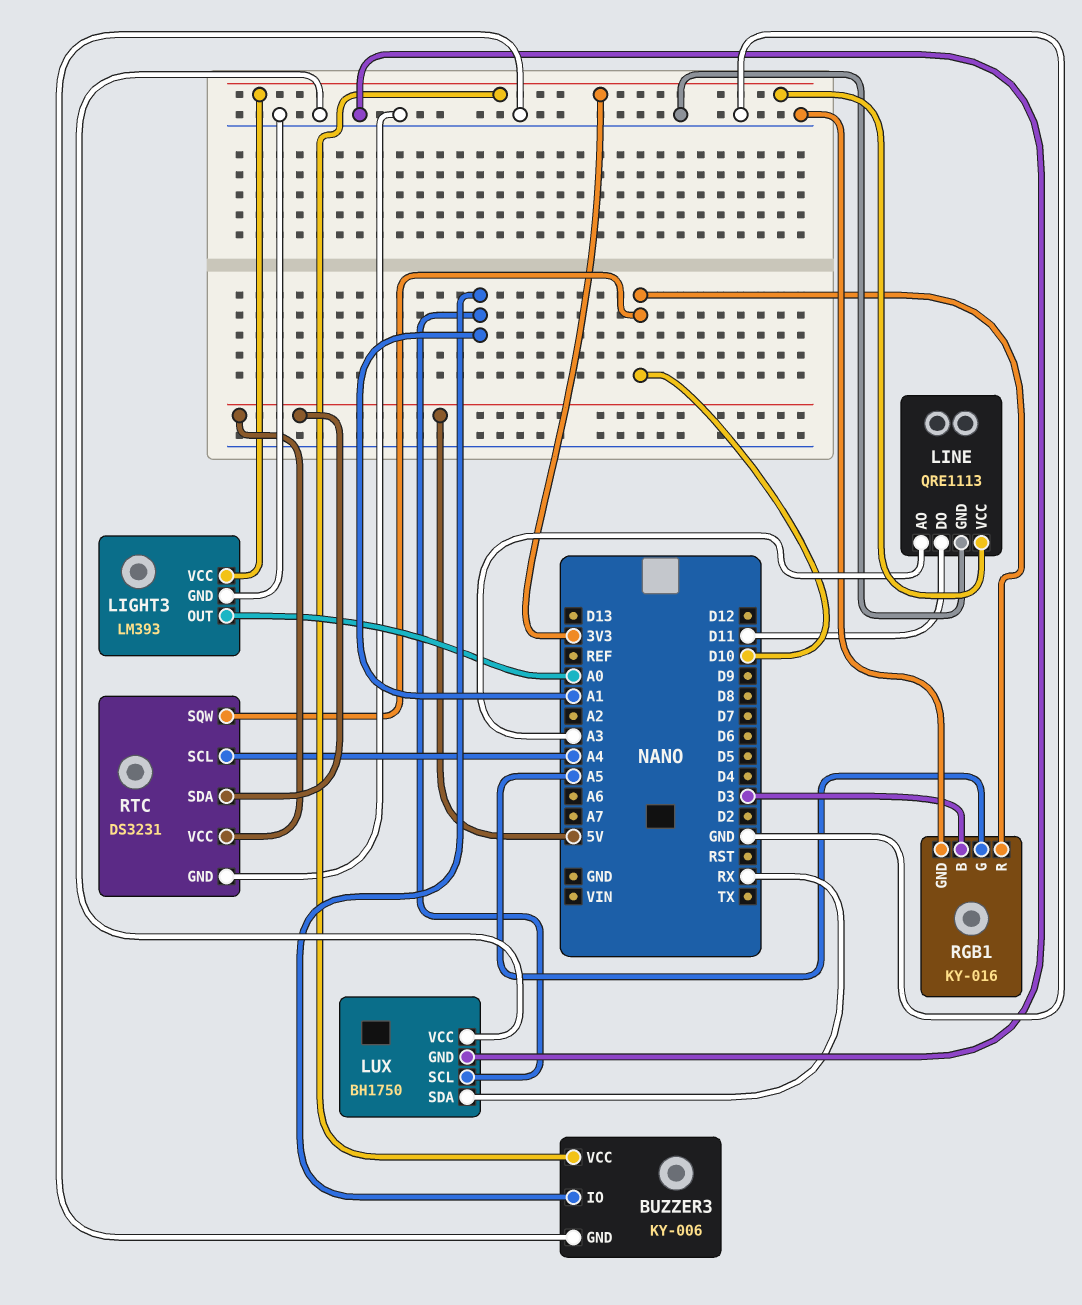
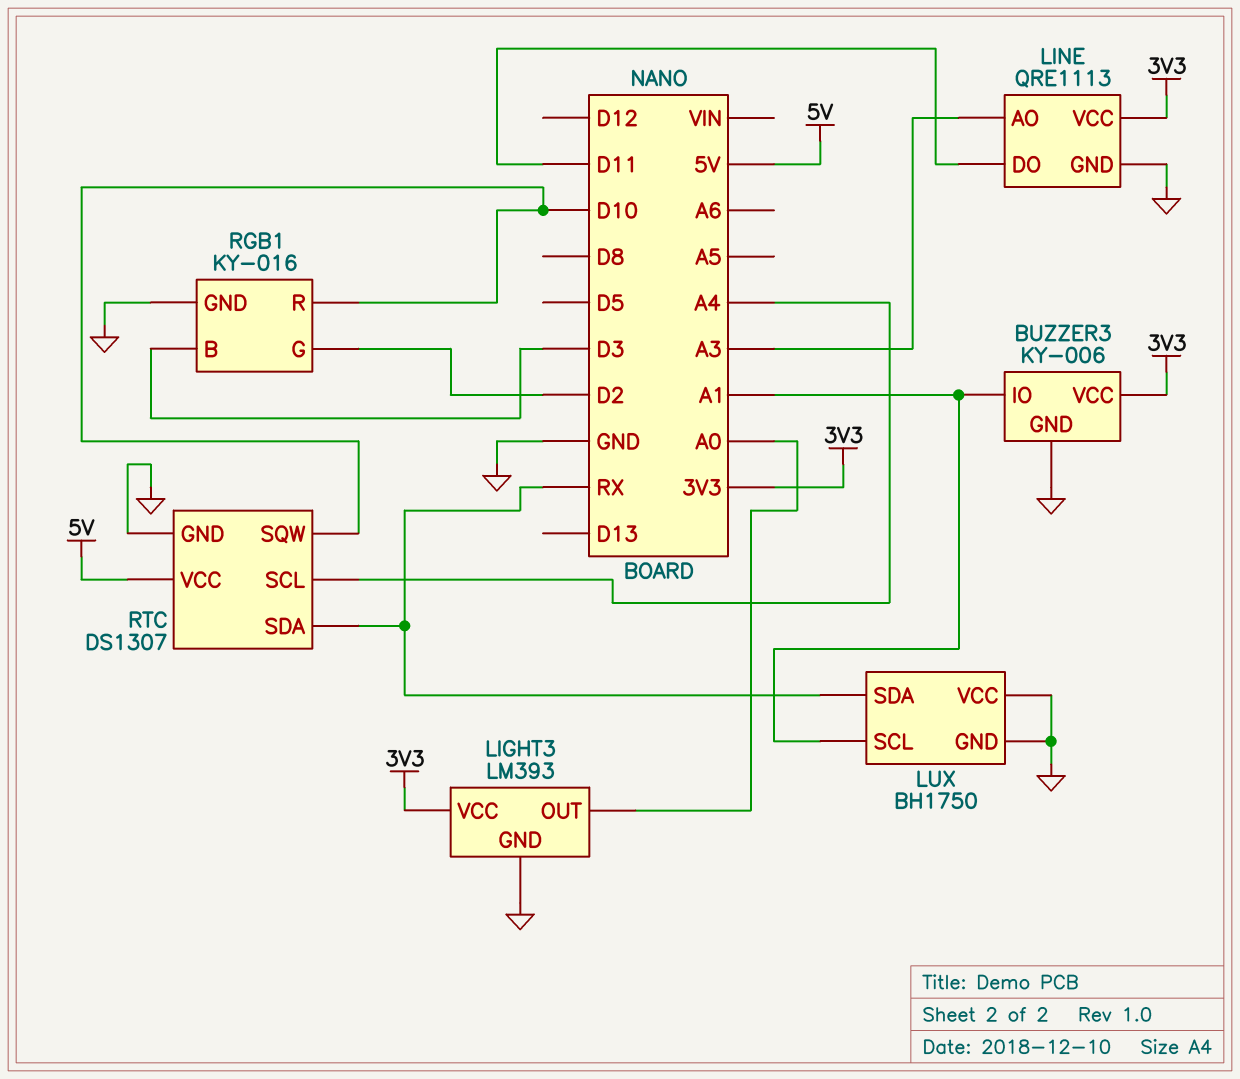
RGB1 pin G: A5 -> D2
RTC: DS3231 -> DS1307
RTC pin SDA: 5V -> RX

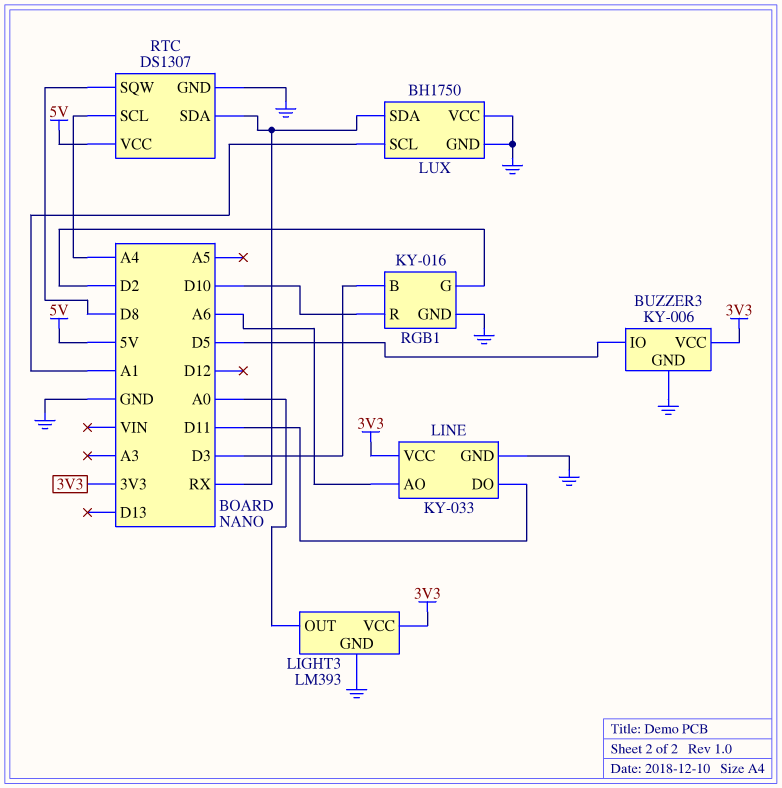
BUZZER3 pin IO: A1 -> D5
LINE: QRE1113 -> KY-033
LINE pin AO: A3 -> A6
RTC pin SQW: D10 -> D8

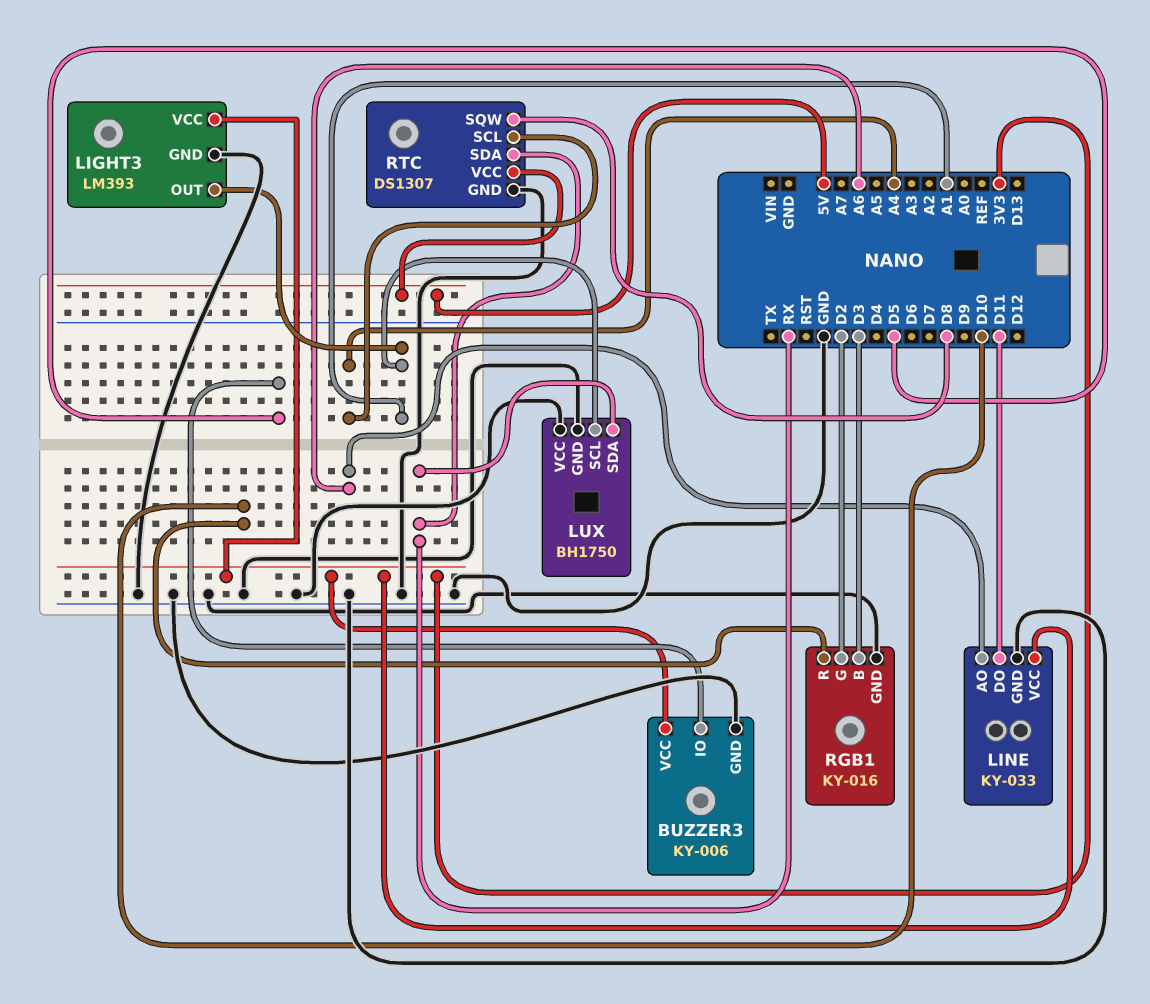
LIGHT3 pin OUT: A0 -> A1

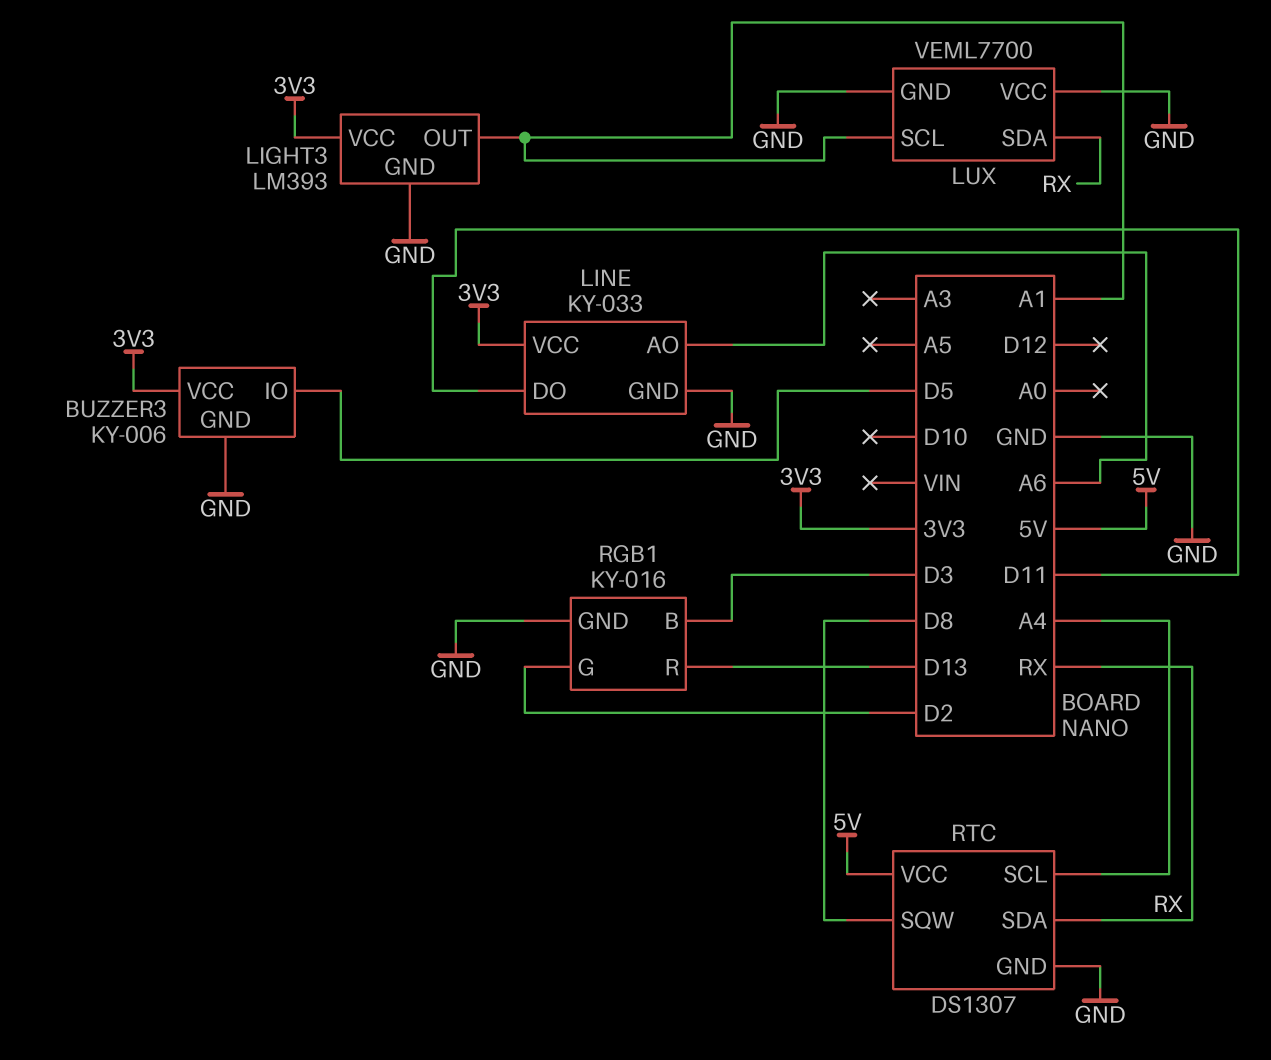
LUX: BH1750 -> VEML7700
RGB1 pin R: D10 -> D13

